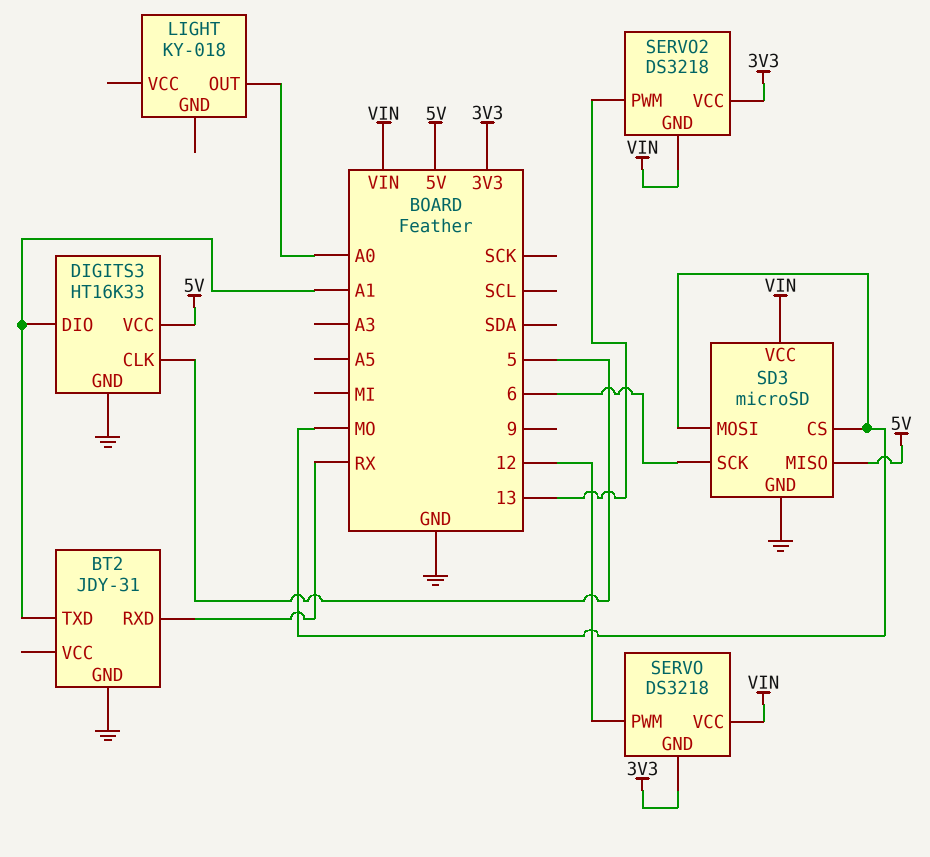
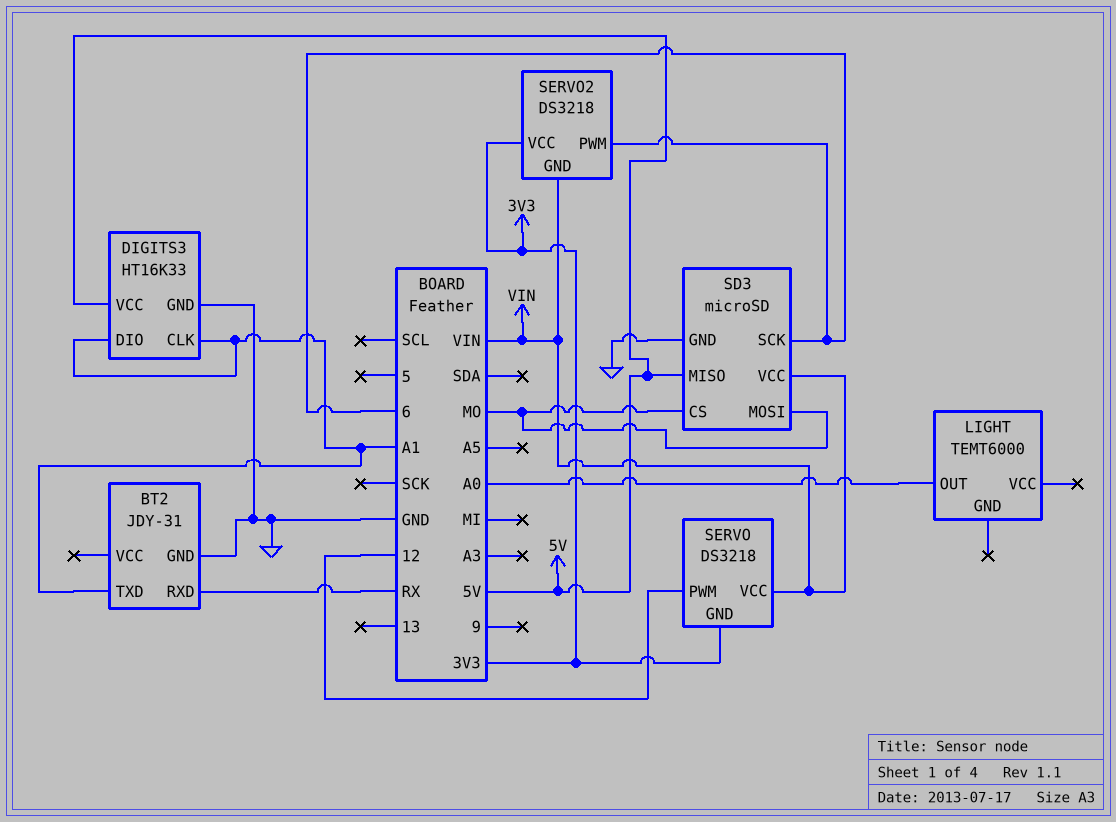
DIGITS3 pin CLK: 5 -> A1
LIGHT: KY-018 -> TEMT6000
SERVO2 pin PWM: 13 -> 6

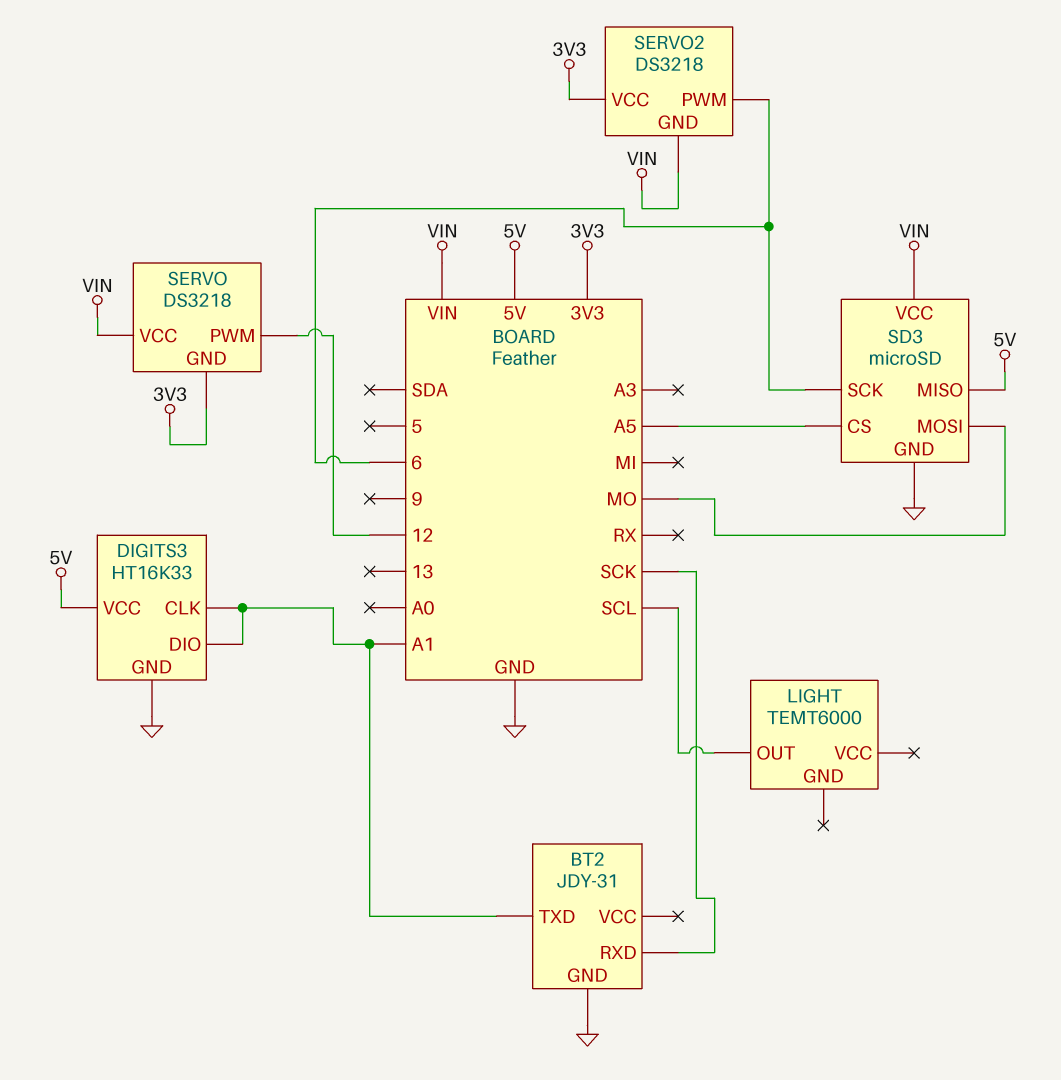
BT2 pin RXD: RX -> SCK
LIGHT pin OUT: A0 -> SCL
SD3 pin CS: MO -> A5

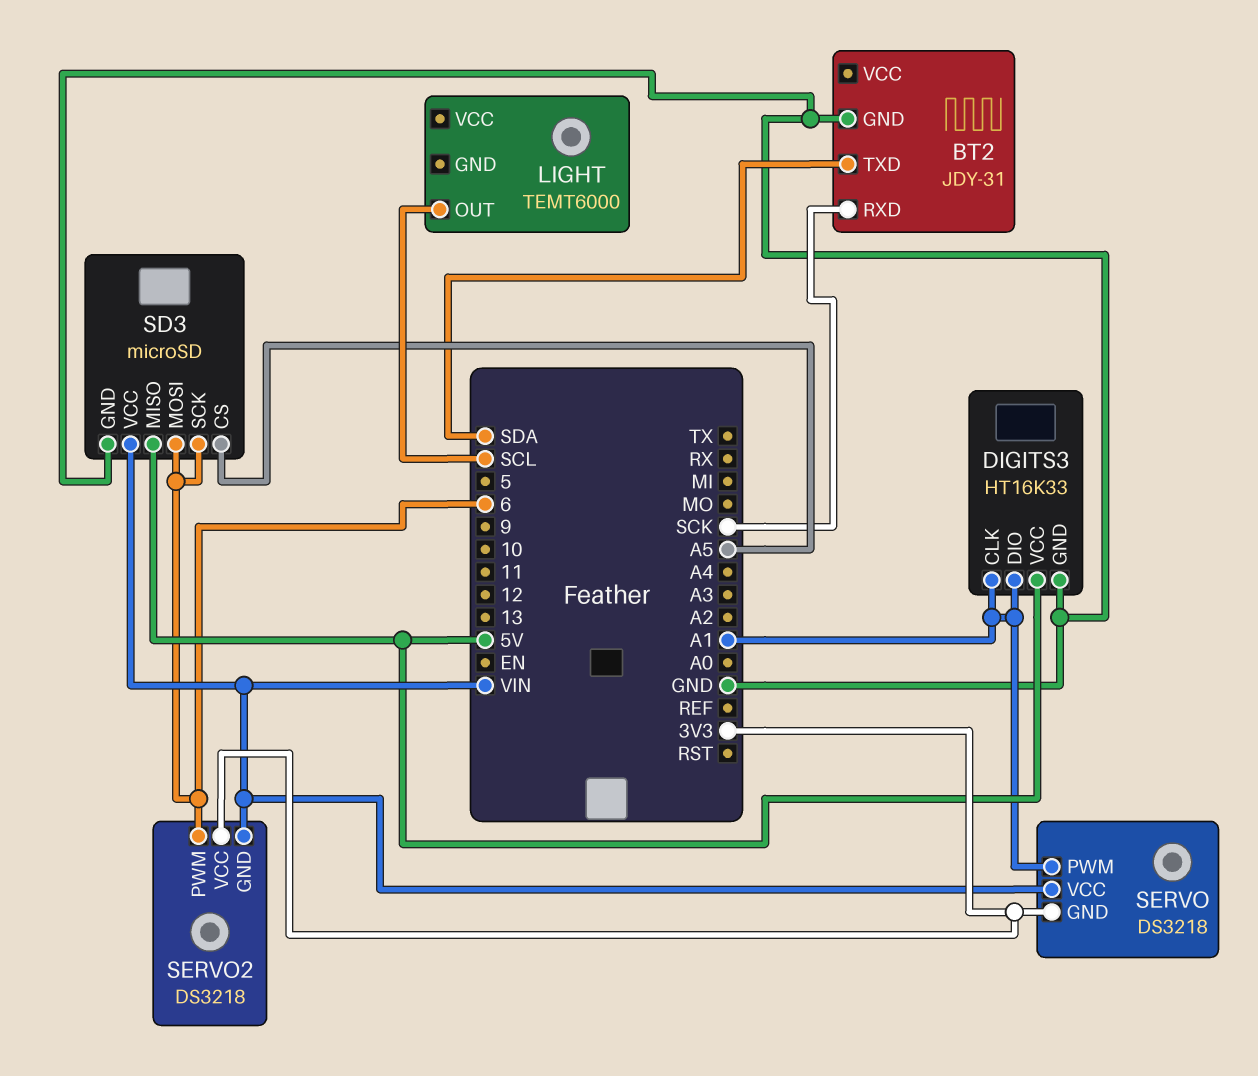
BT2 pin TXD: A1 -> SDA
SD3 pin MOSI: MO -> 6
SERVO pin PWM: 12 -> A1

